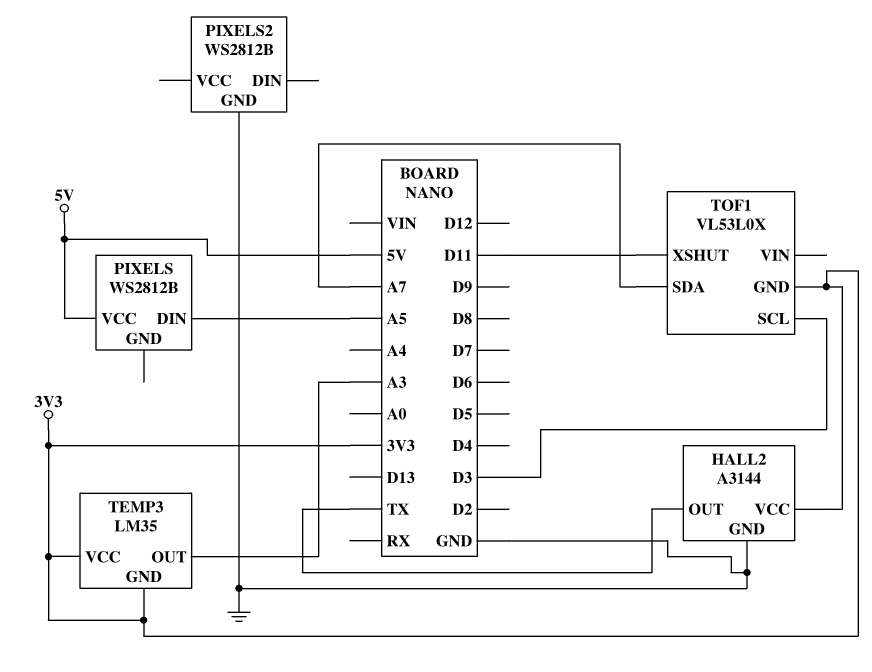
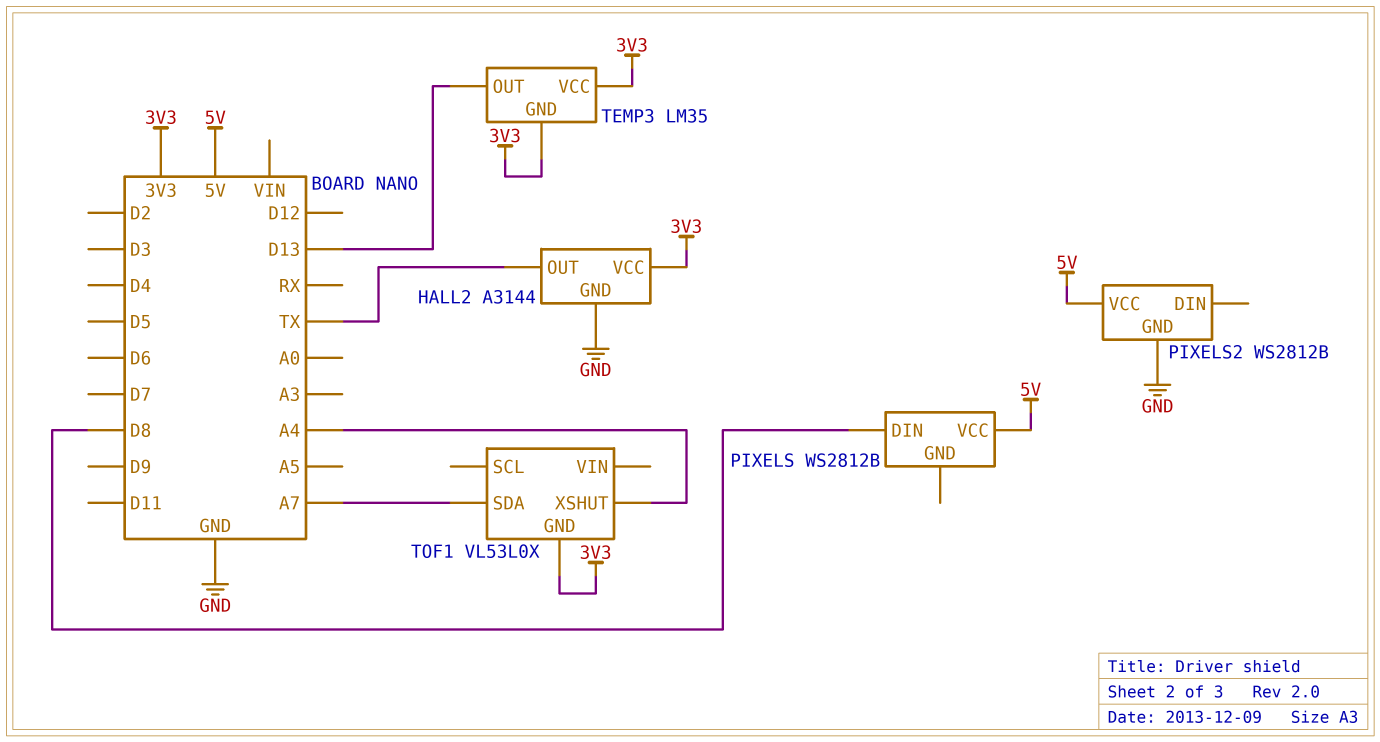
PIXELS pin DIN: A5 -> D8
PIXELS2 pin VCC: none -> 5V
TEMP3 pin OUT: A3 -> D13
TOF1 pin SCL: D3 -> none
TOF1 pin XSHUT: D11 -> A4

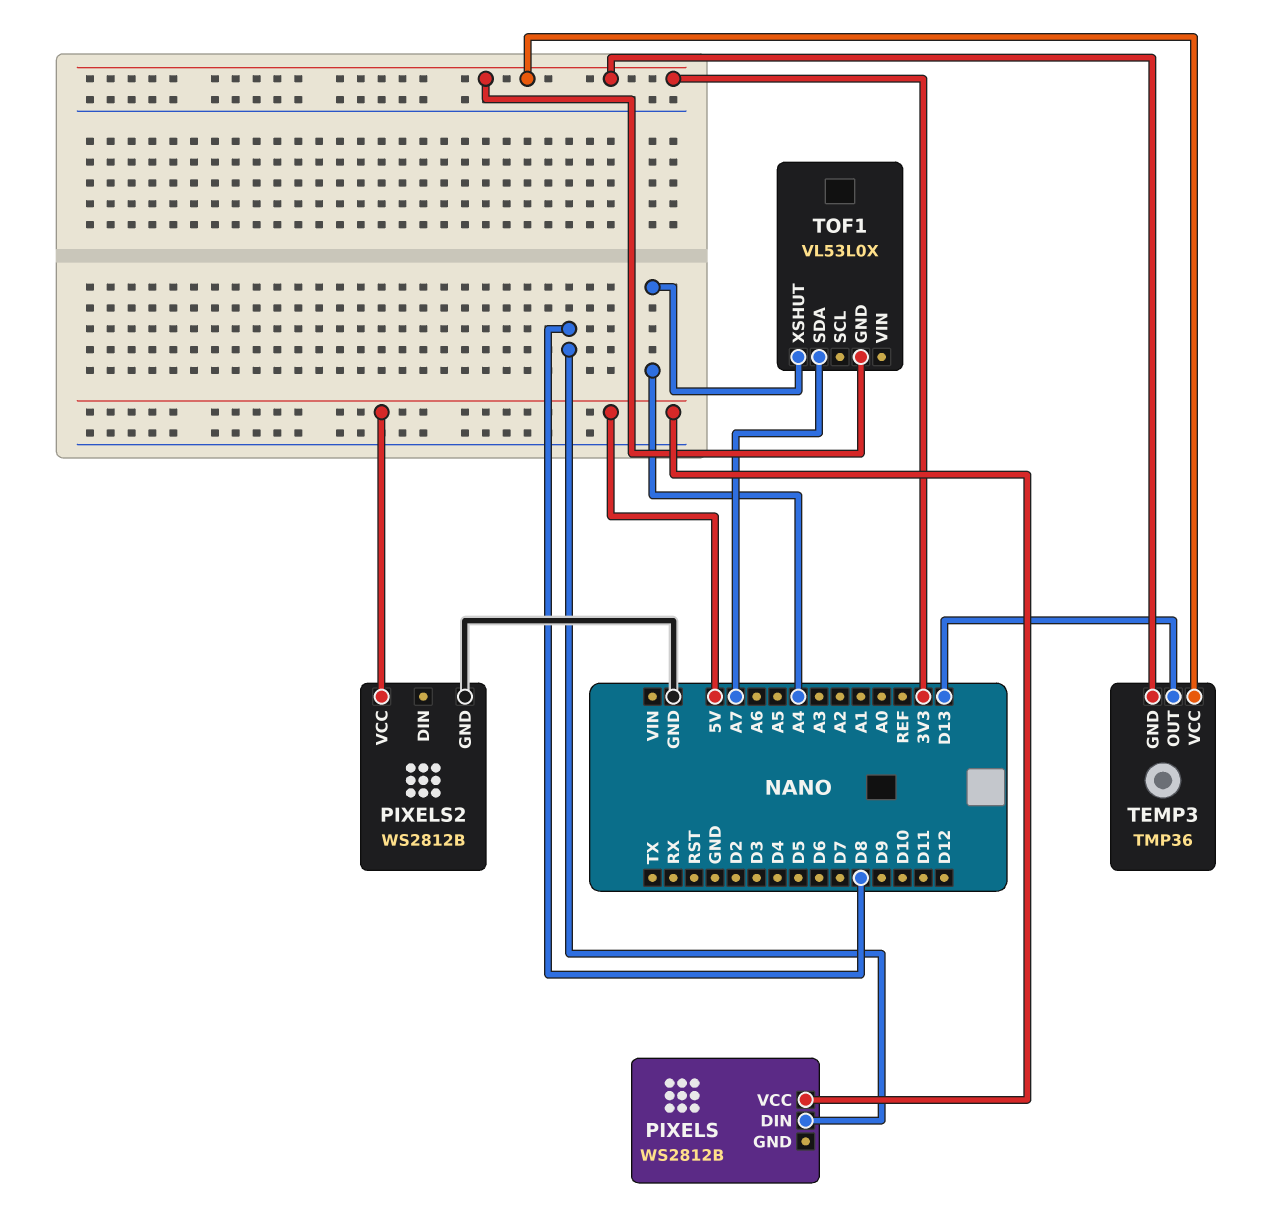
HALL2: A3144 -> none
HALL2 pin GND: GND -> none
HALL2 pin OUT: TX -> none
HALL2 pin VCC: 3V3 -> none
TEMP3: LM35 -> TMP36

